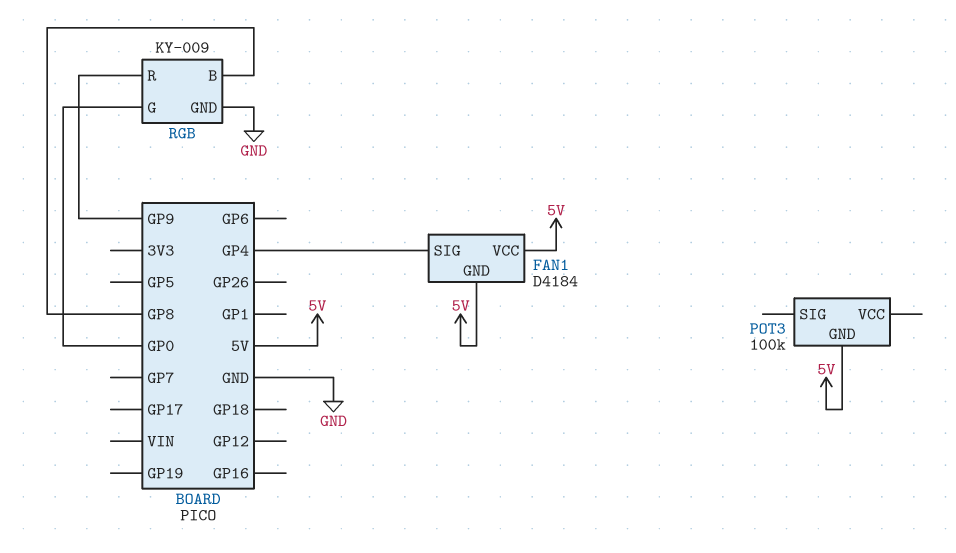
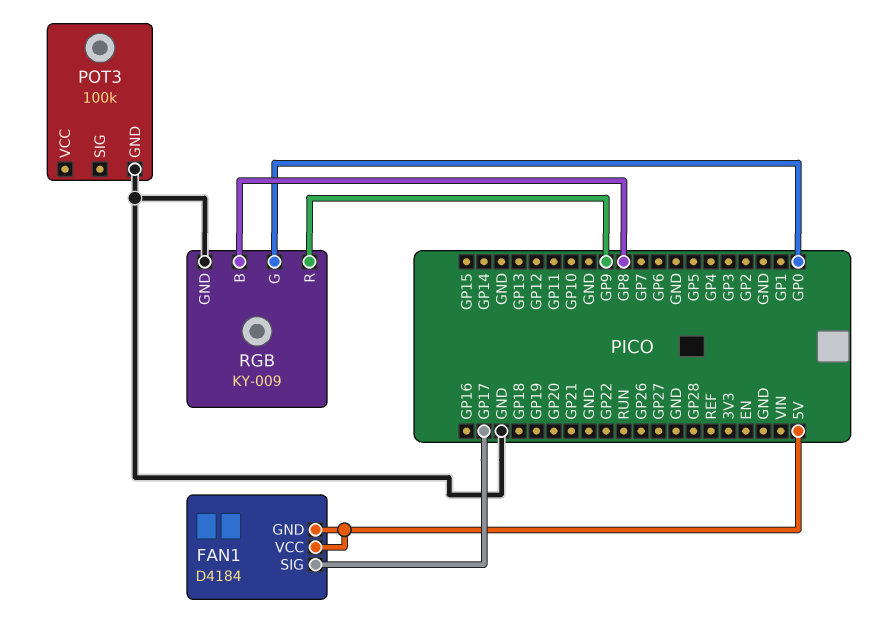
FAN1 pin SIG: GP4 -> GP17
POT3 pin GND: 5V -> GND

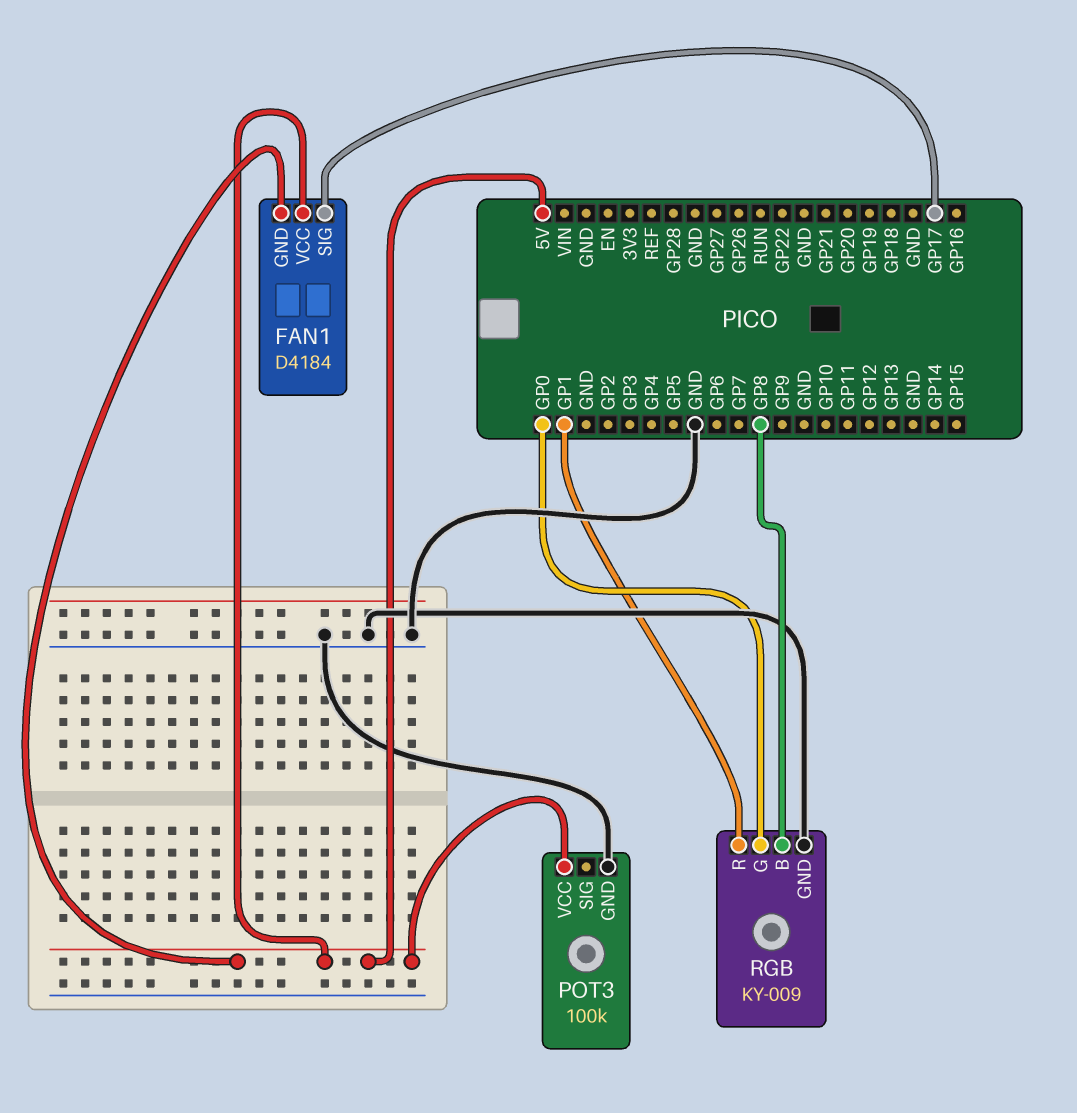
POT3 pin VCC: none -> 5V
RGB pin R: GP9 -> GP1

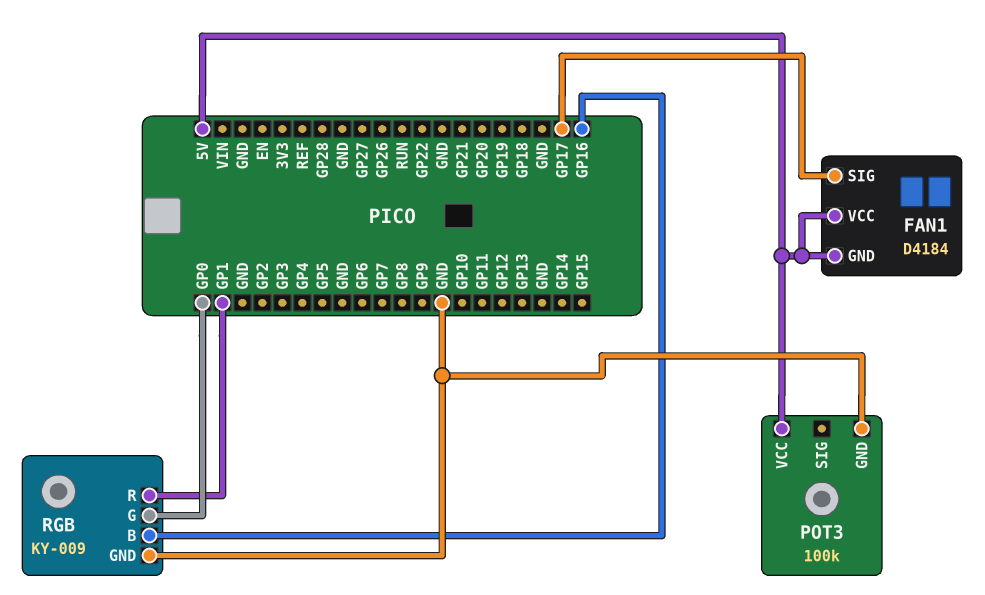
RGB pin B: GP8 -> GP16

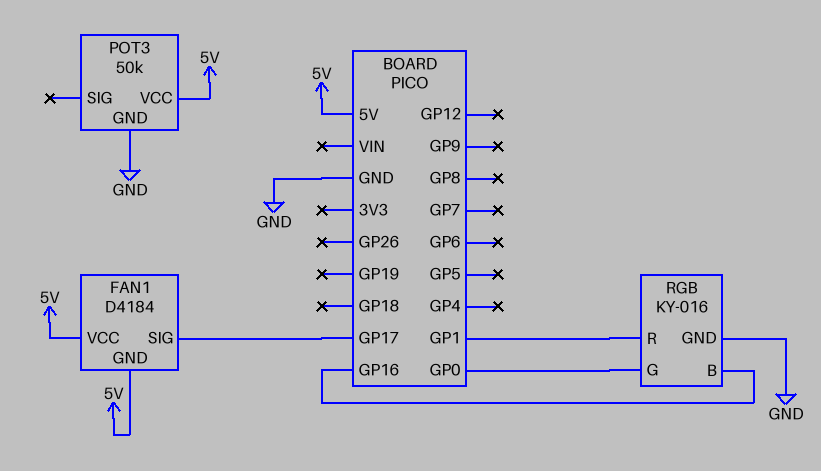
POT3: 100k -> 50k
RGB: KY-009 -> KY-016

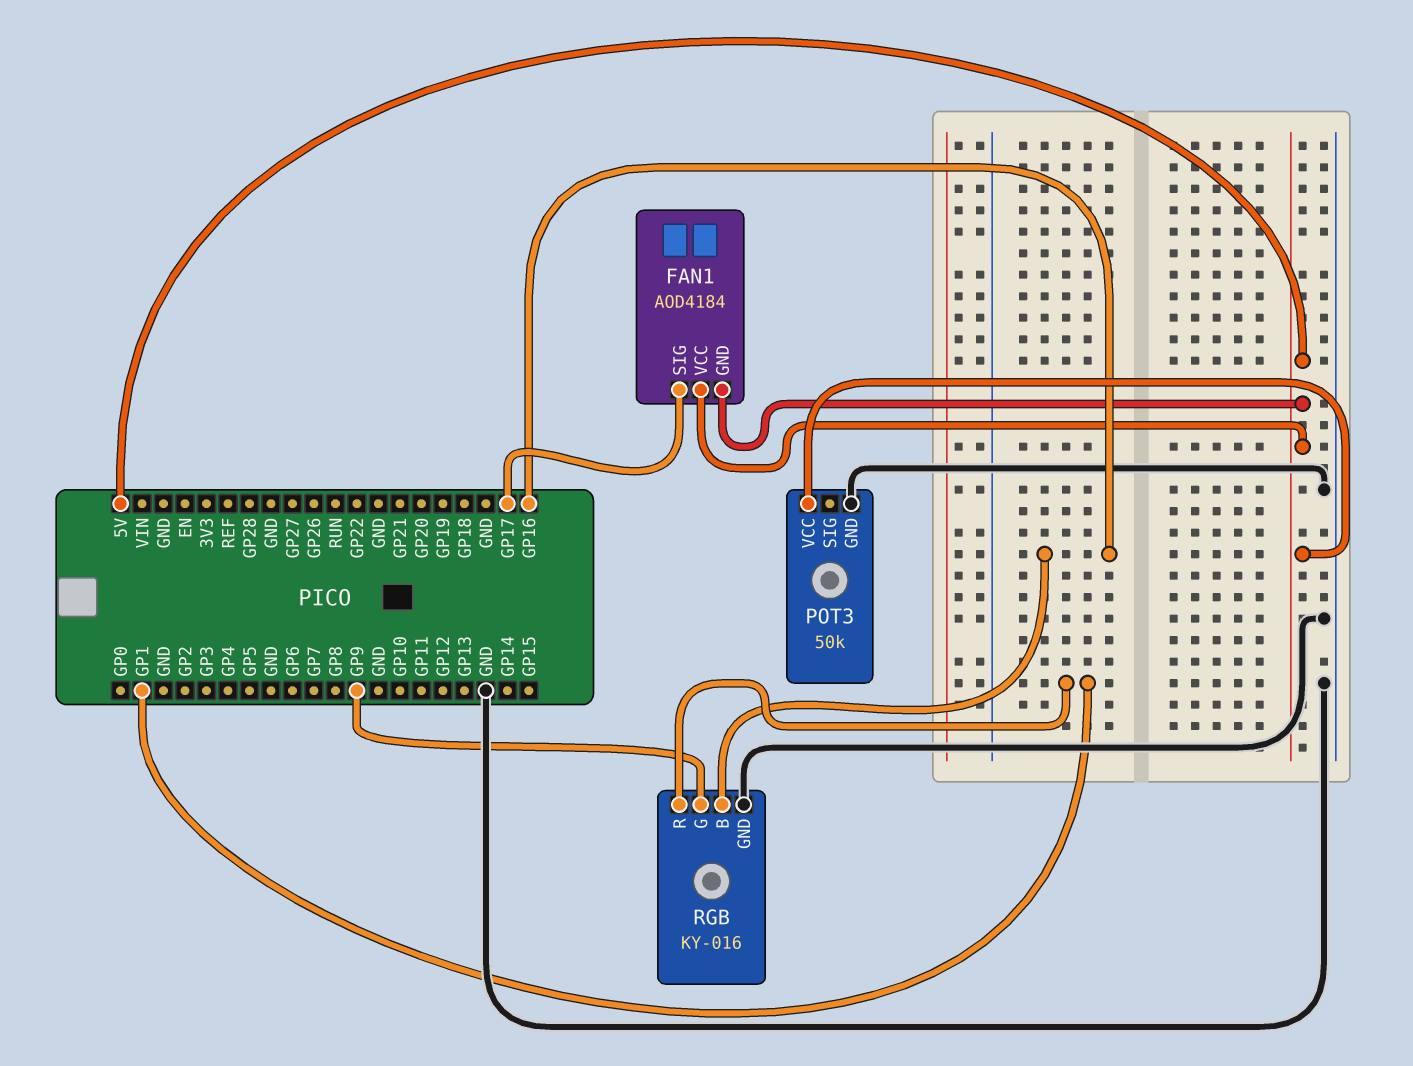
FAN1: D4184 -> AOD4184
RGB pin G: GP0 -> GP9

